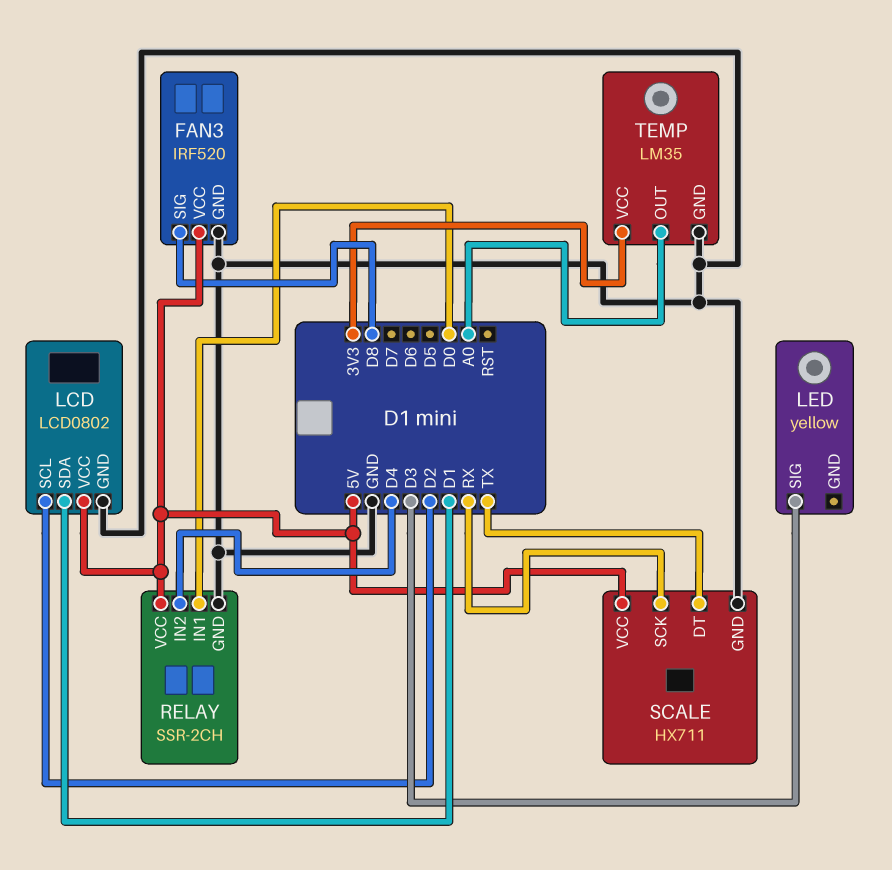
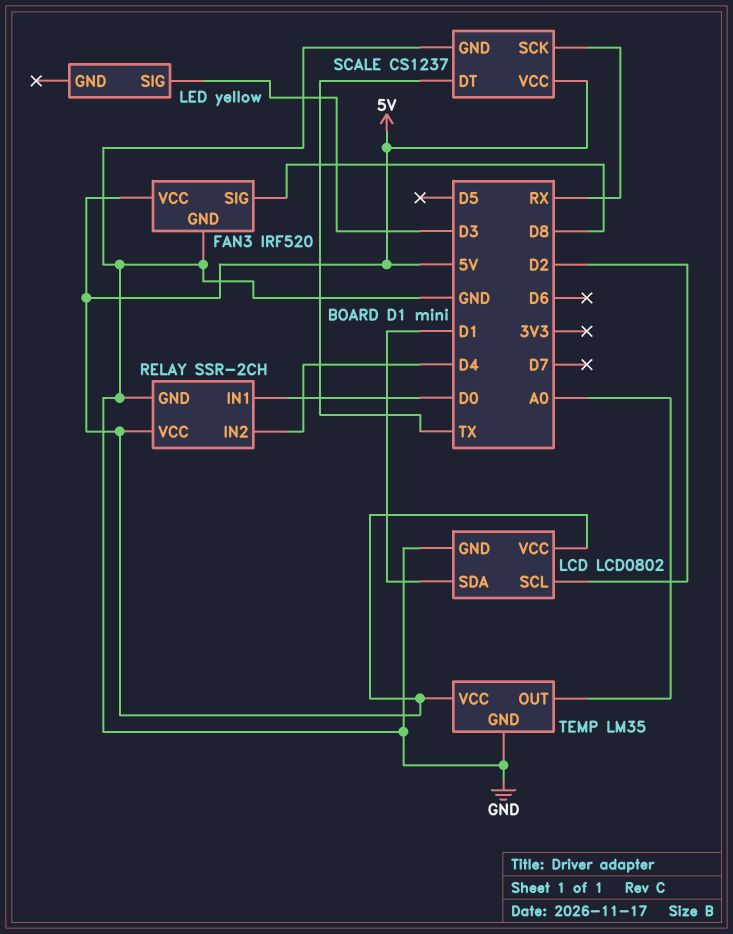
SCALE: HX711 -> CS1237
TEMP pin VCC: 3V3 -> 5V

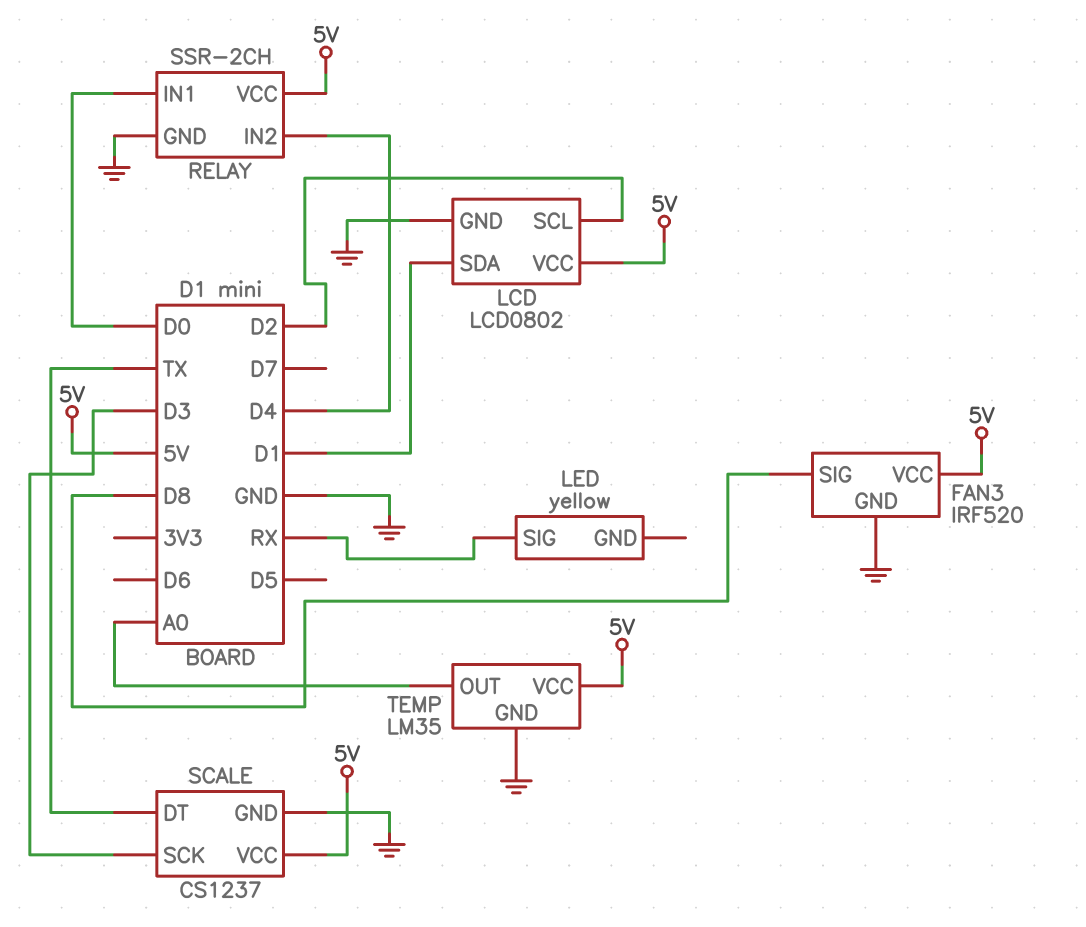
LED pin SIG: D3 -> RX
SCALE pin SCK: RX -> D3

